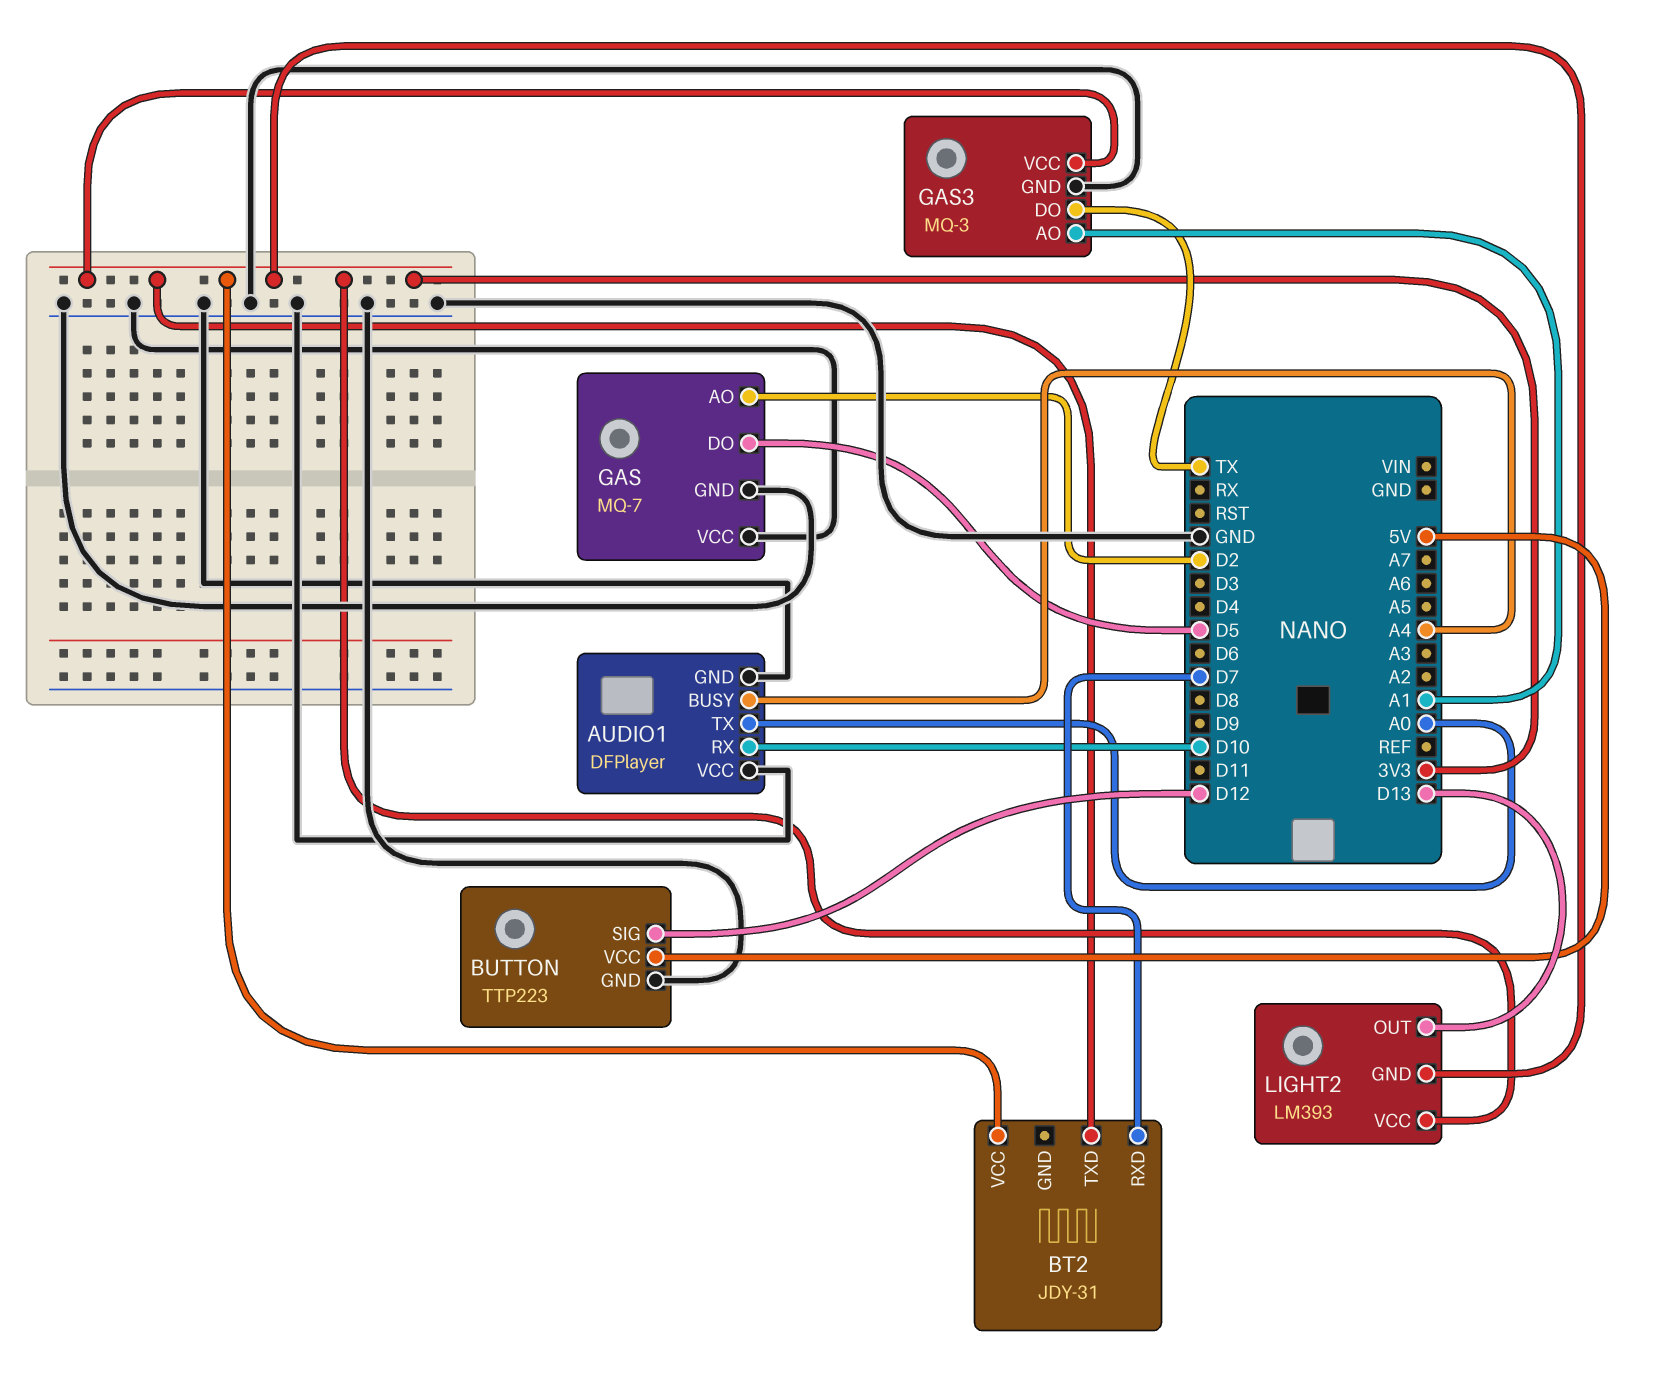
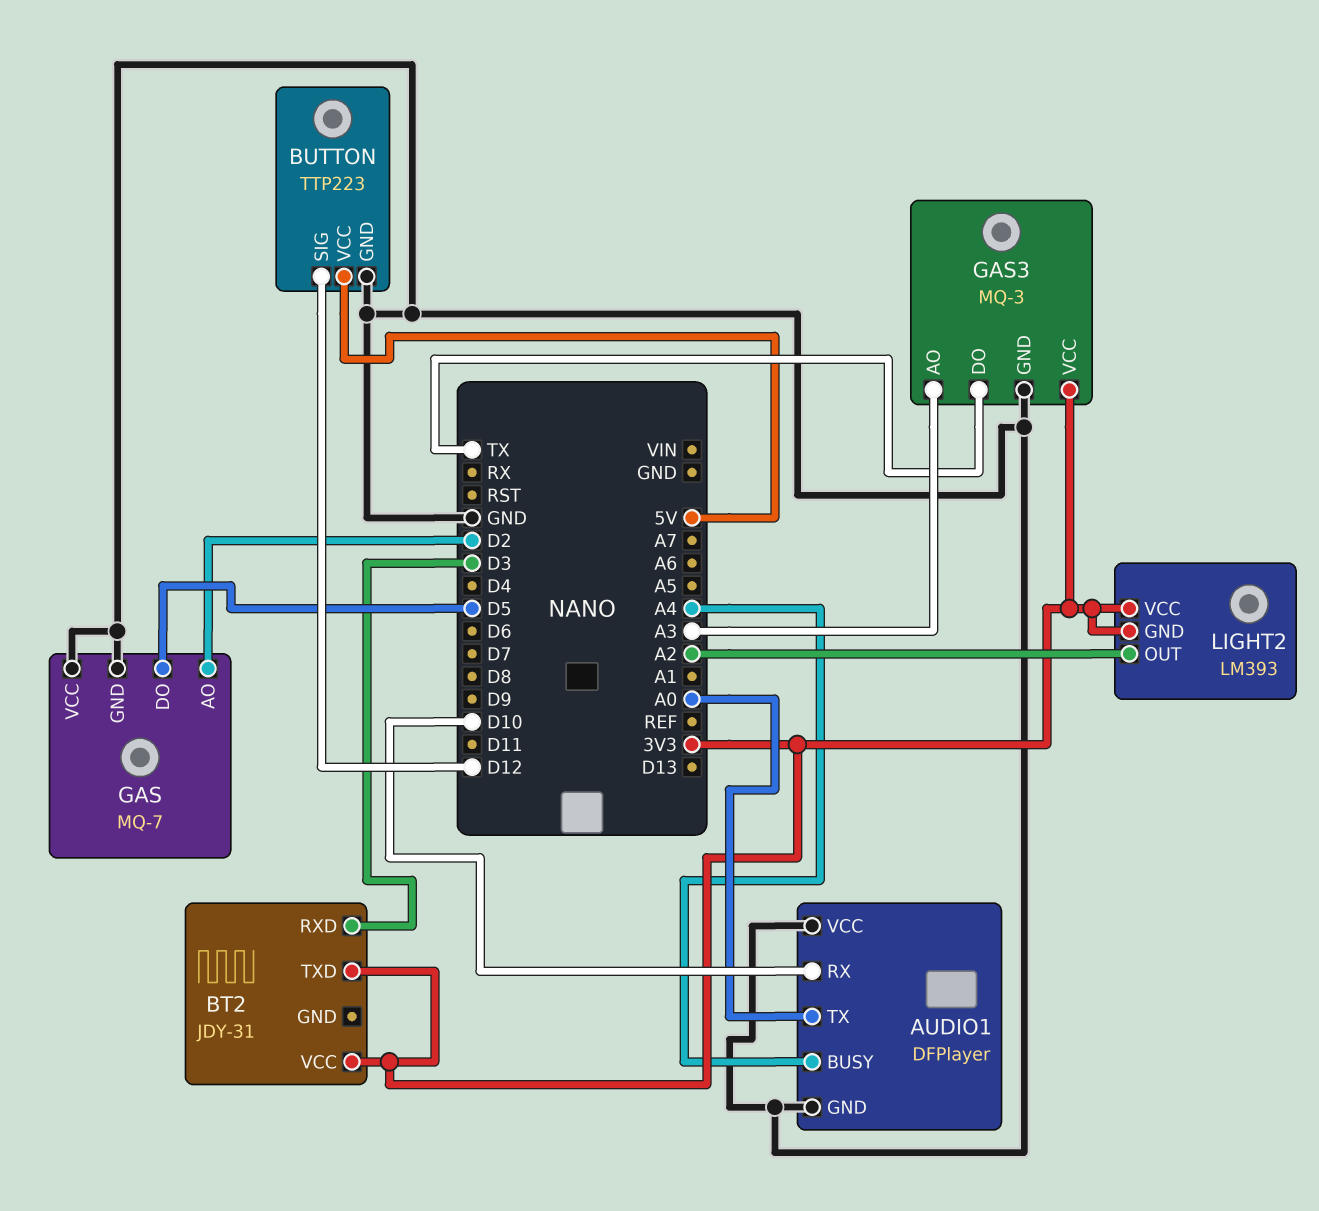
BT2 pin RXD: D7 -> D3
GAS3 pin AO: A1 -> A3
LIGHT2 pin OUT: D13 -> A2

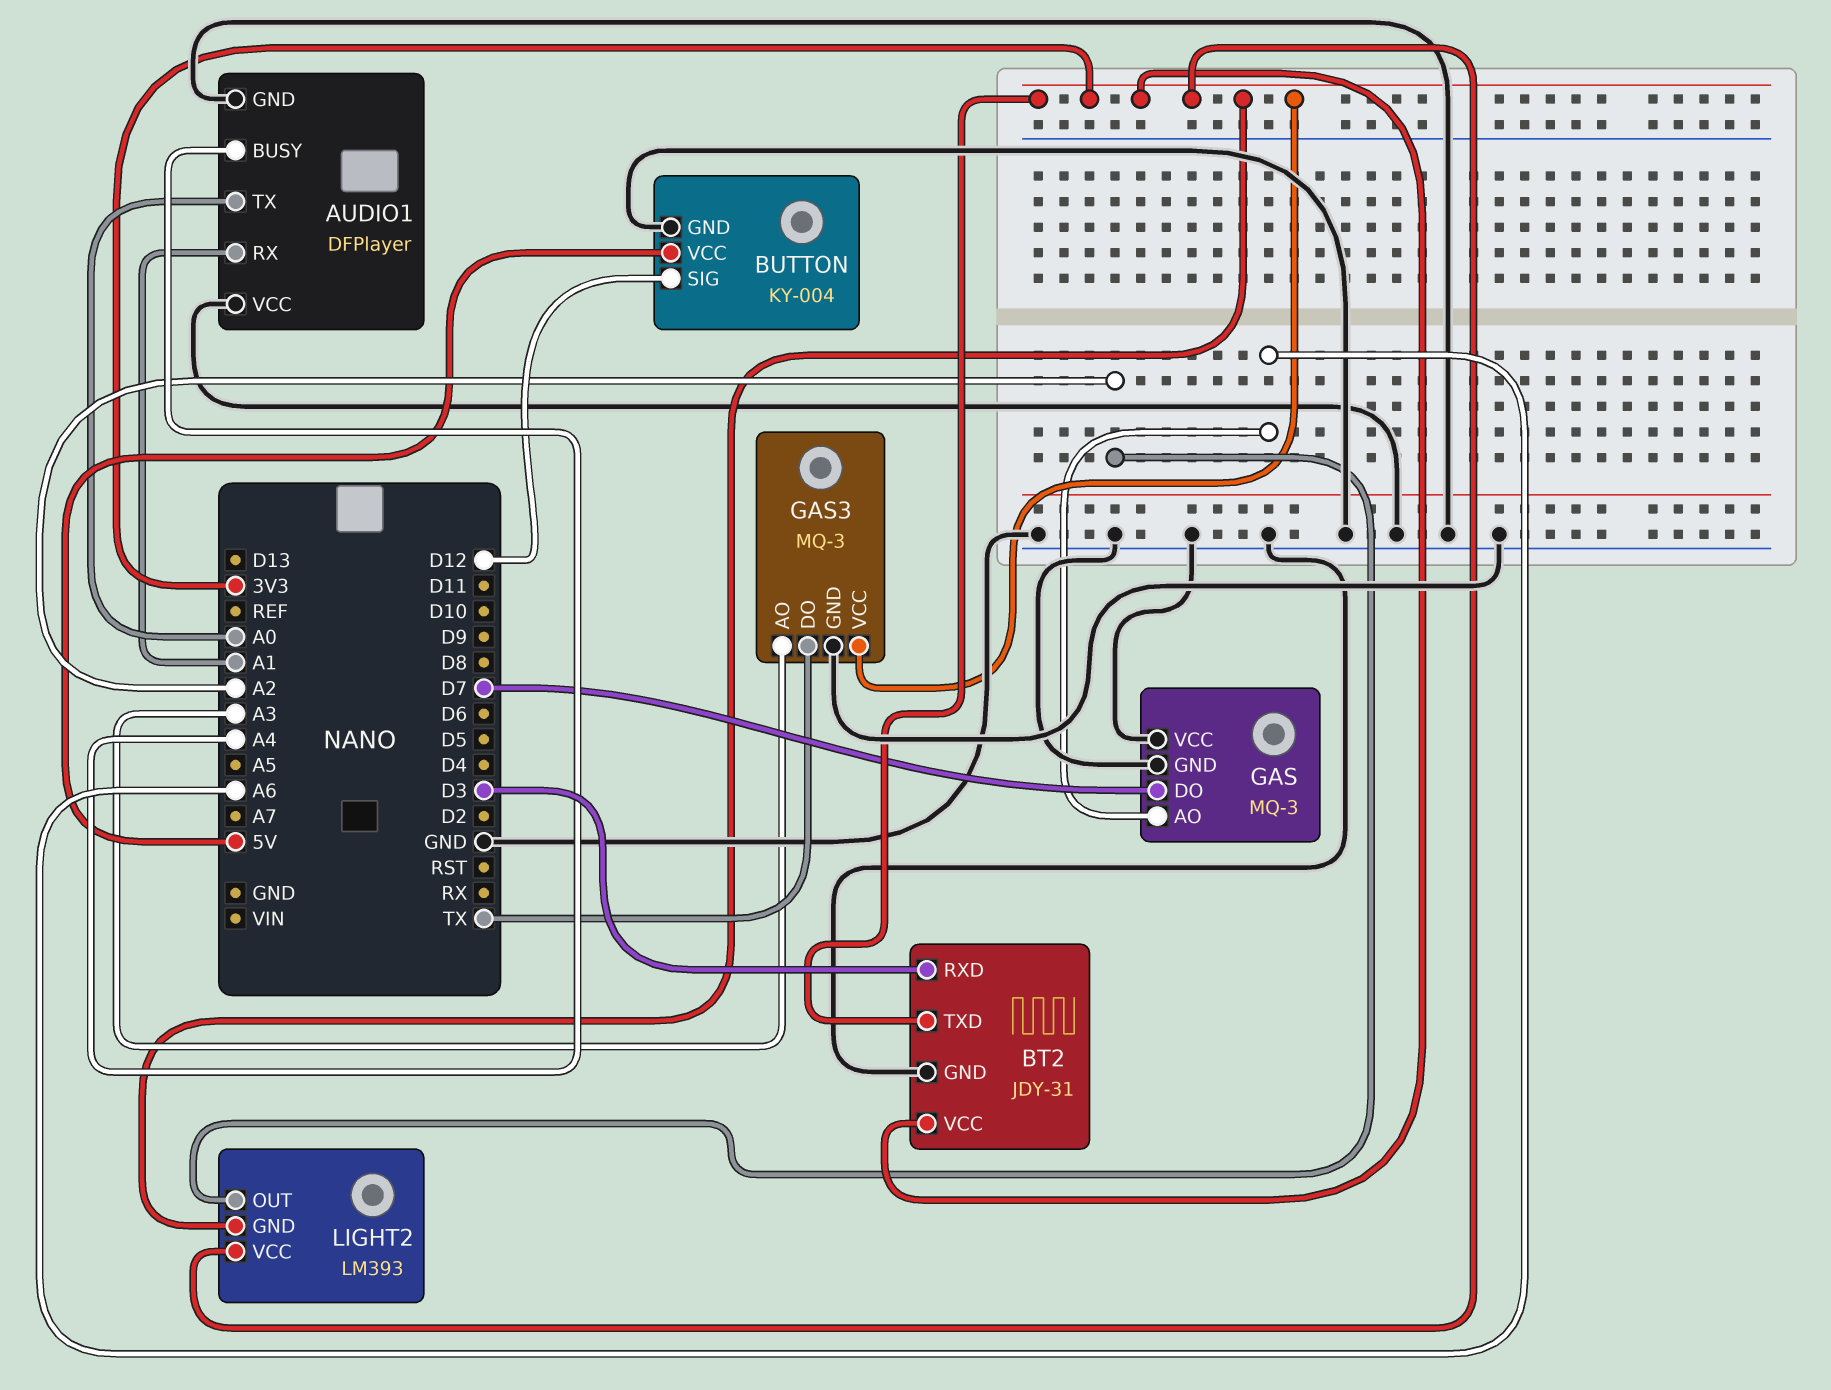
AUDIO1 pin RX: D10 -> A1
BT2 pin GND: none -> GND
BUTTON: TTP223 -> KY-004
GAS: MQ-7 -> MQ-3
GAS pin AO: D2 -> A6
GAS pin DO: D5 -> D7

